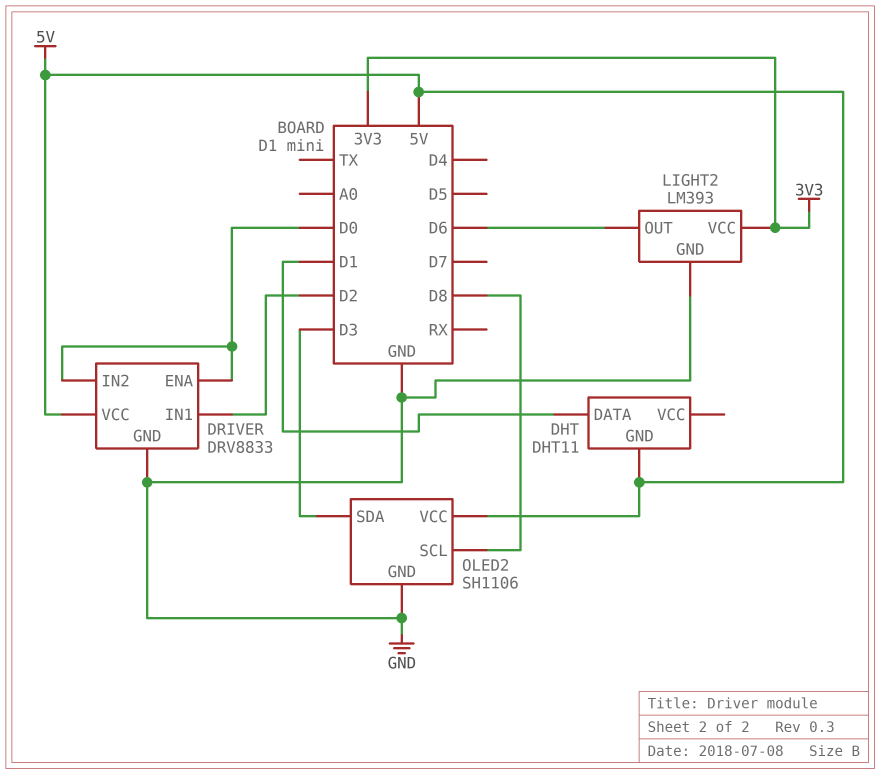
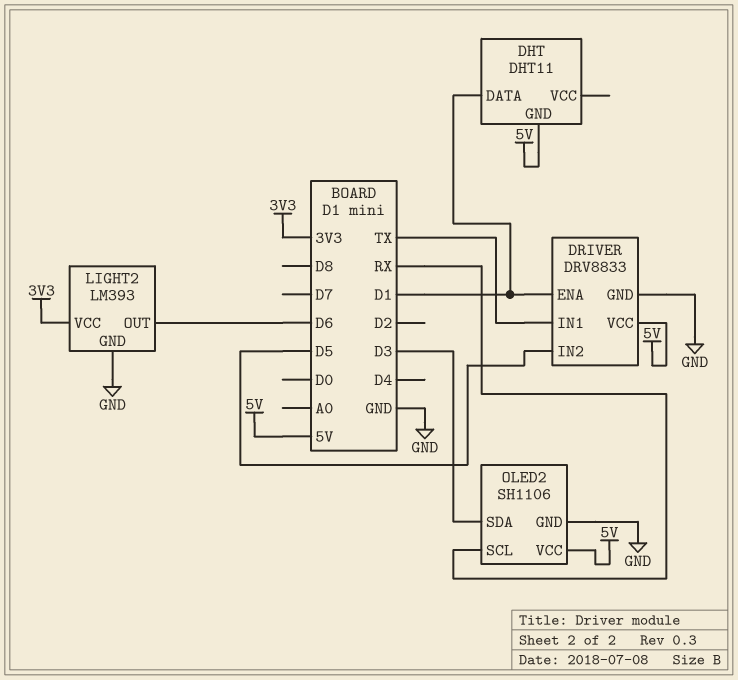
DRIVER pin ENA: D0 -> D1
DRIVER pin IN1: D2 -> TX
DRIVER pin IN2: D0 -> D5
OLED2 pin SCL: D8 -> RX

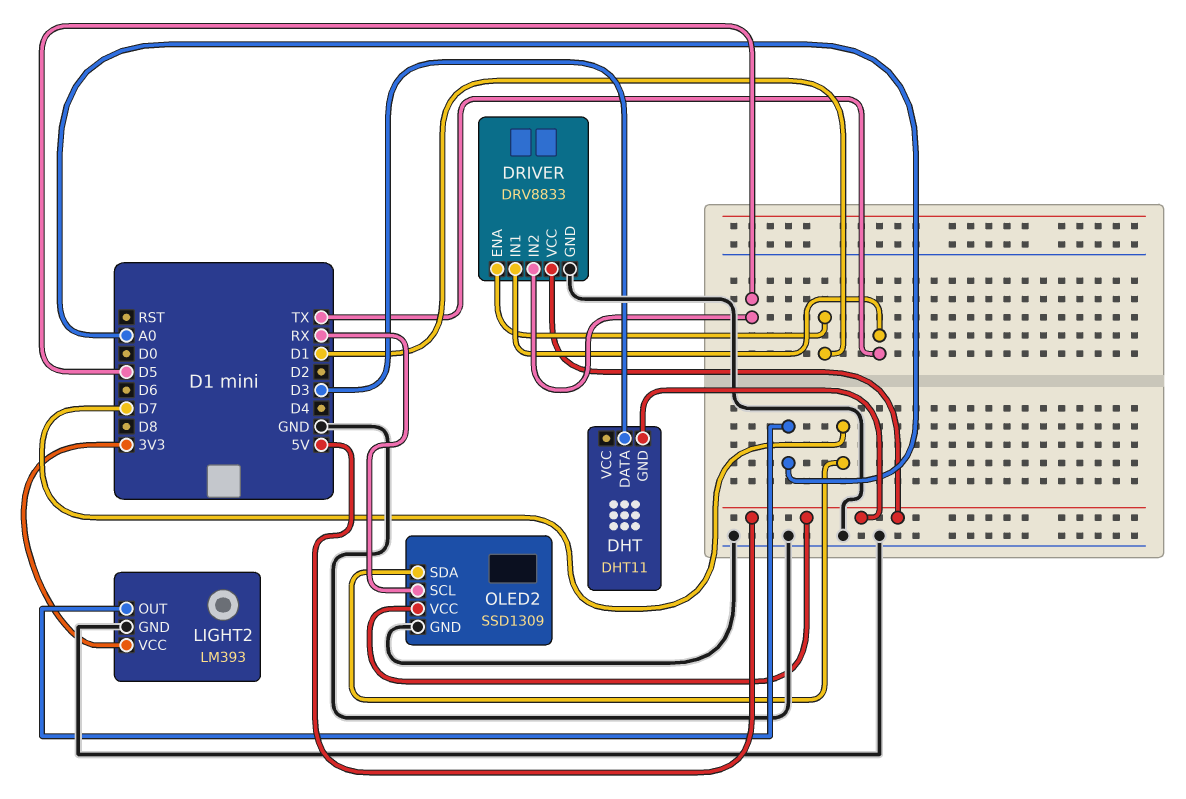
DHT pin DATA: D1 -> D3
LIGHT2 pin OUT: D6 -> A0
OLED2: SH1106 -> SSD1309
OLED2 pin SDA: D3 -> D7

